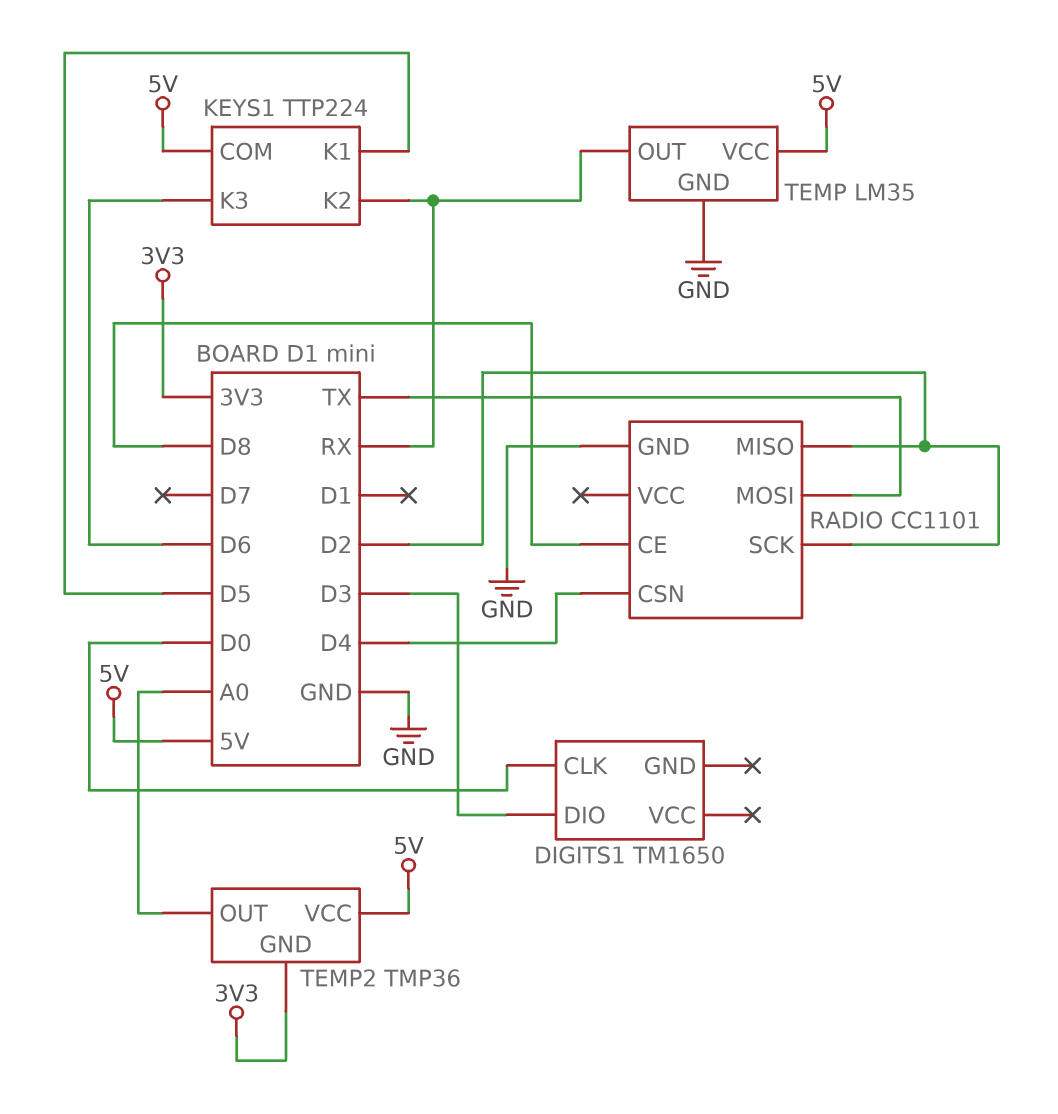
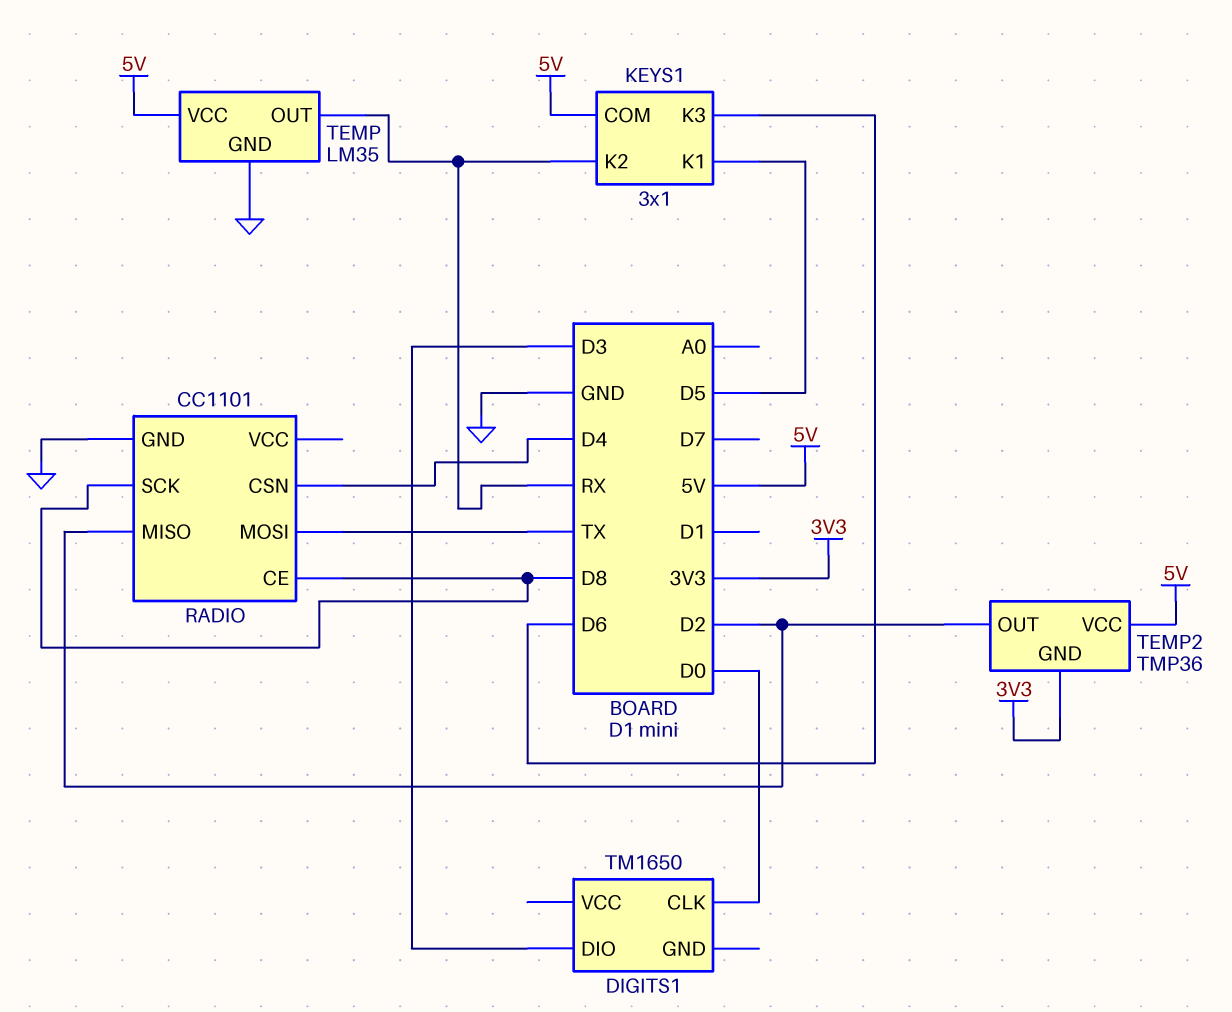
KEYS1: TTP224 -> 3x1
RADIO pin SCK: D2 -> D8
TEMP2 pin OUT: A0 -> D2

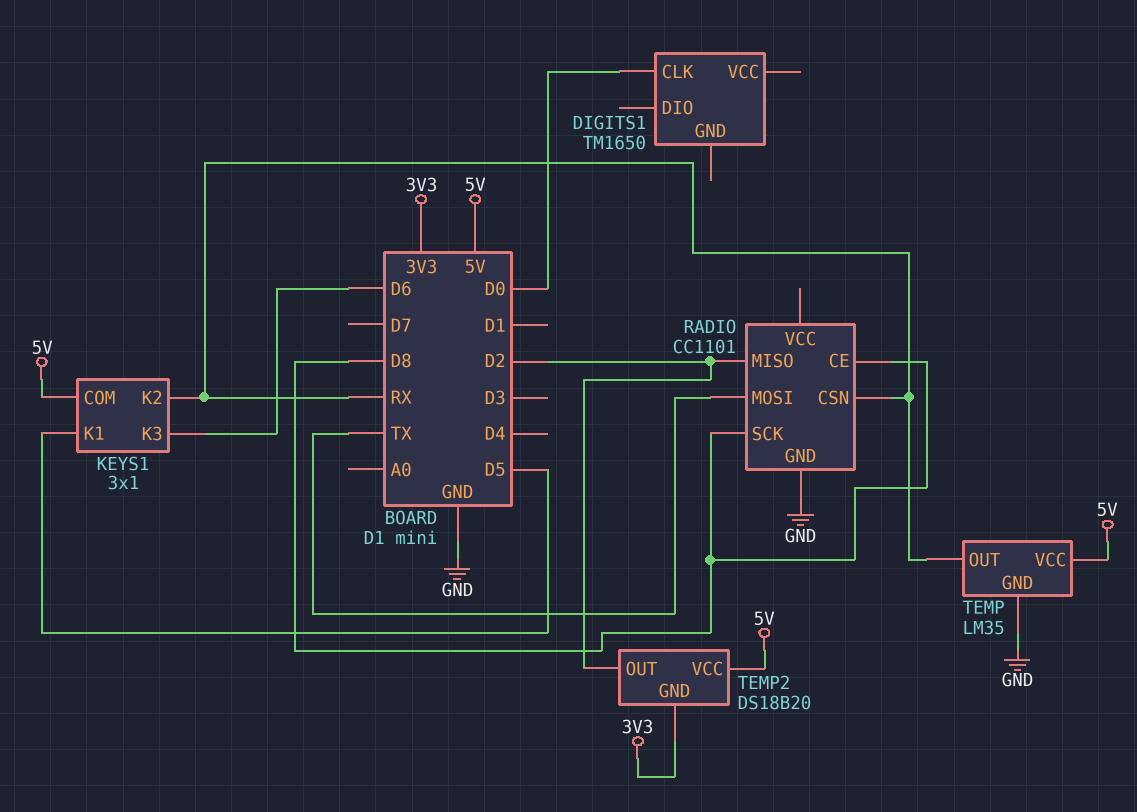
DIGITS1 pin DIO: D3 -> none
RADIO pin CSN: D4 -> RX
TEMP2: TMP36 -> DS18B20

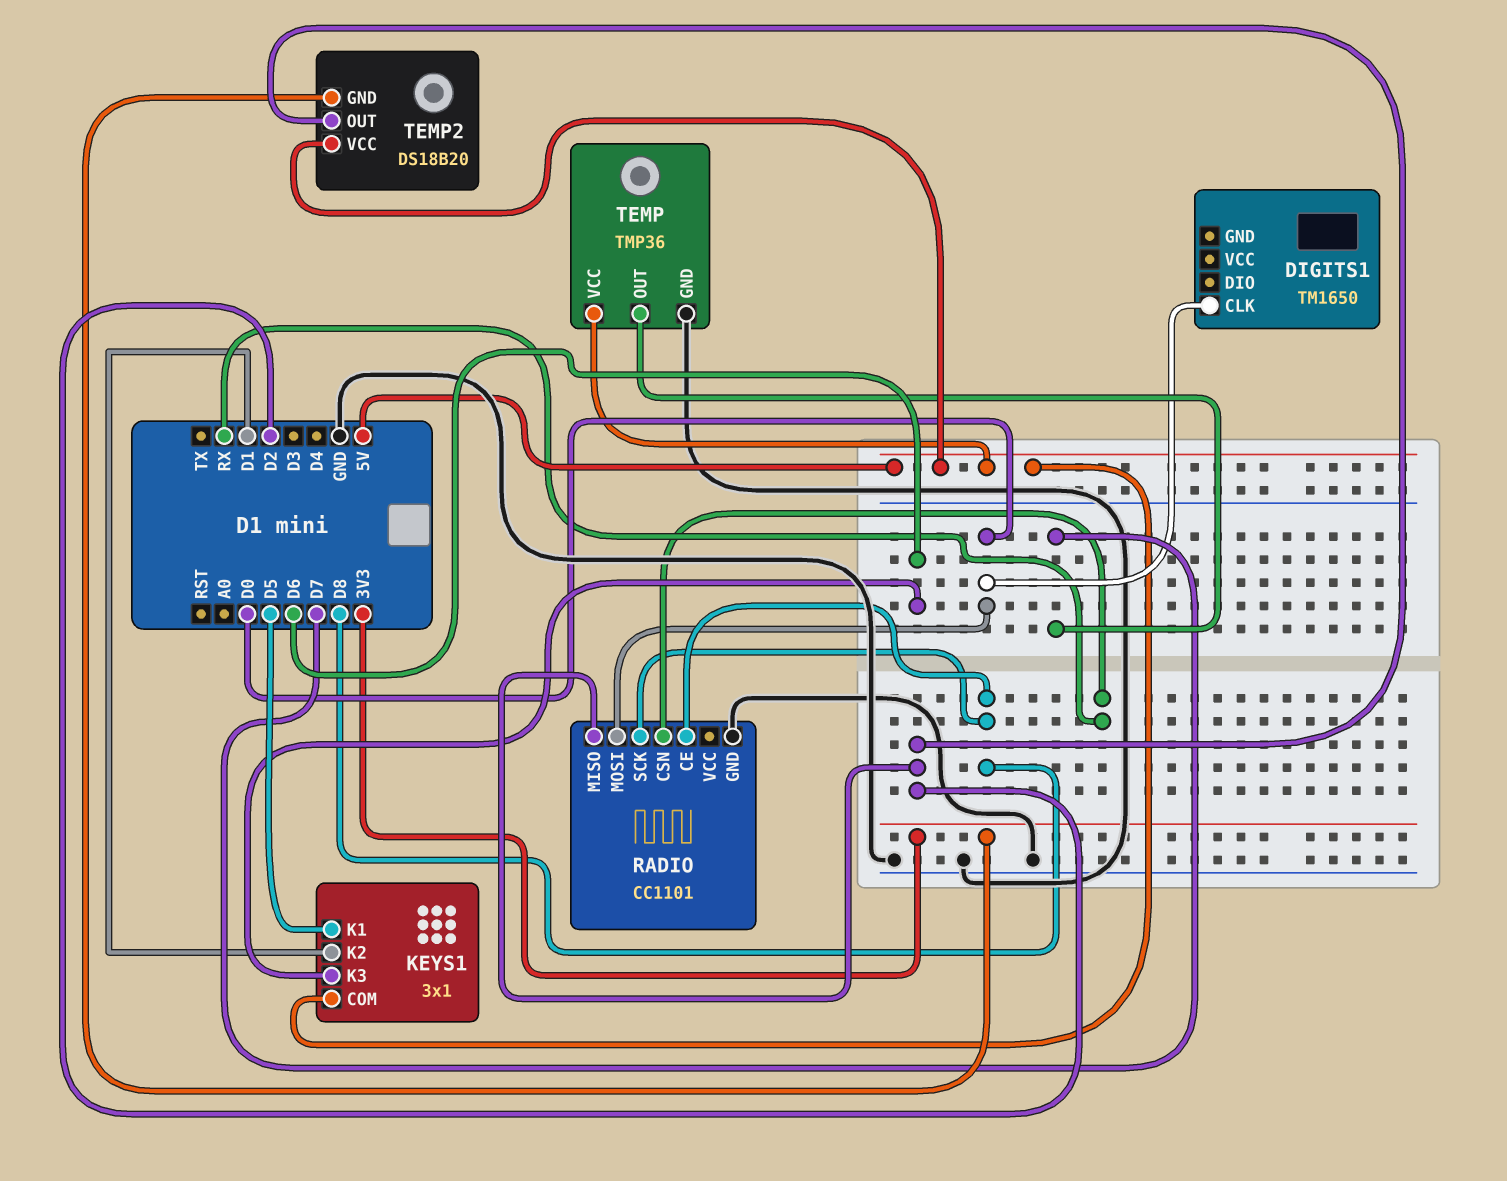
KEYS1 pin K2: RX -> D1
RADIO pin MOSI: TX -> D0
TEMP: LM35 -> TMP36
TEMP pin OUT: RX -> D7

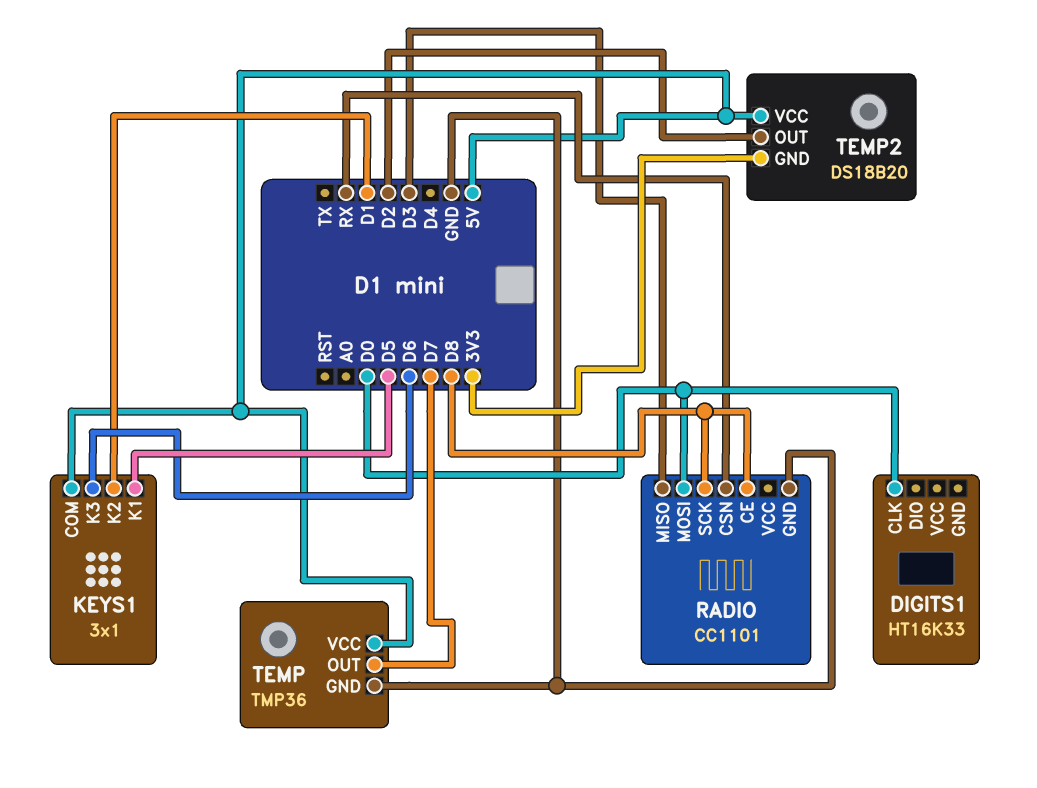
DIGITS1: TM1650 -> HT16K33
RADIO pin MISO: D2 -> D3

